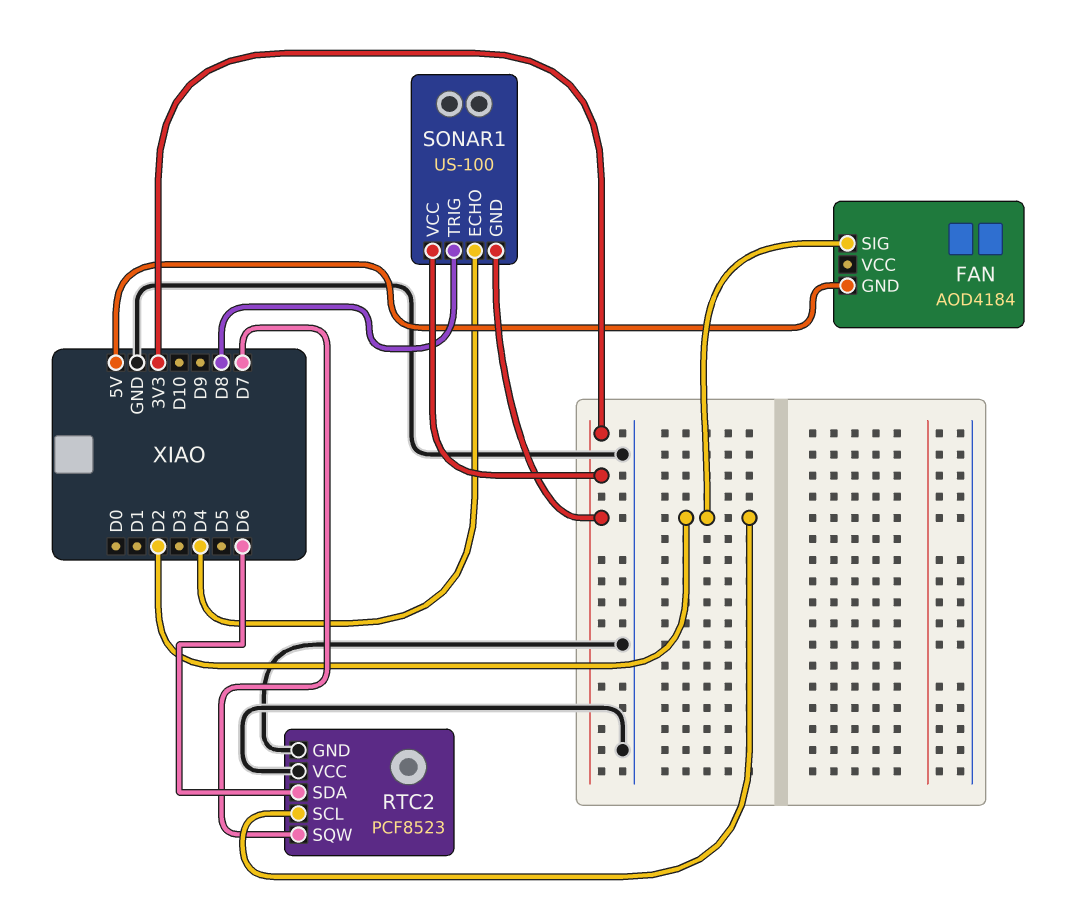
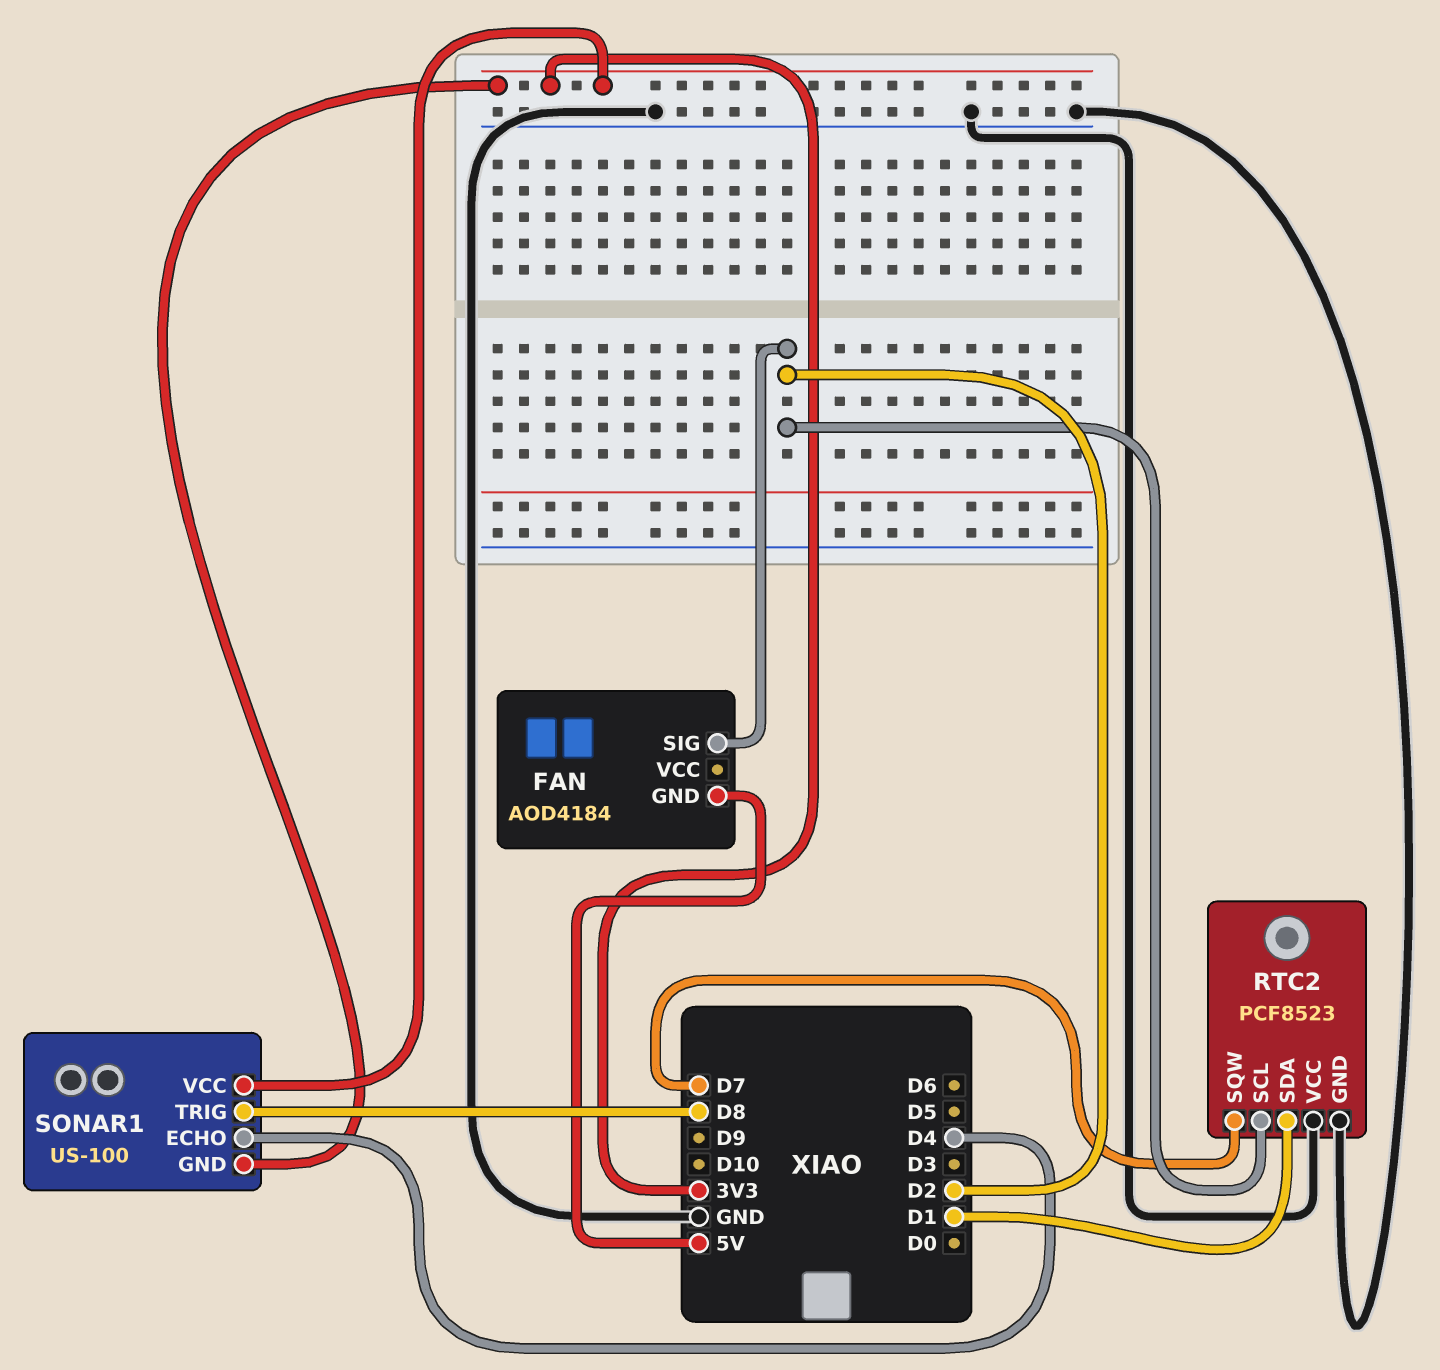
RTC2 pin SDA: D6 -> D1

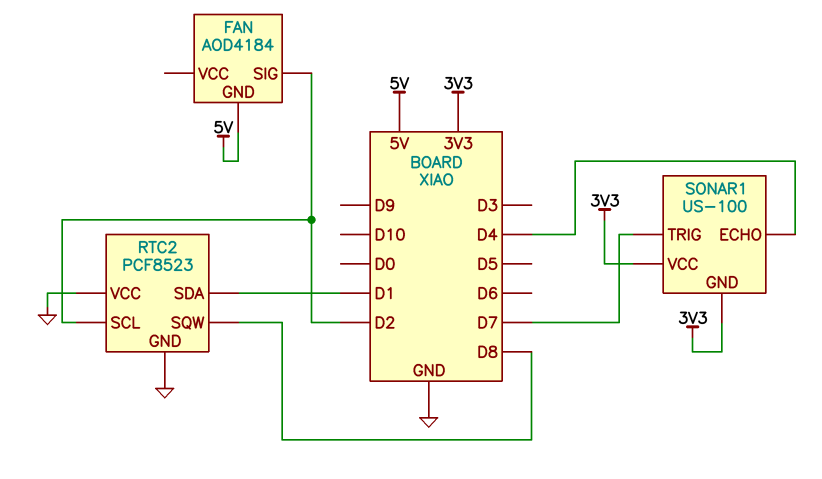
RTC2 pin SQW: D7 -> D8
SONAR1 pin TRIG: D8 -> D7

